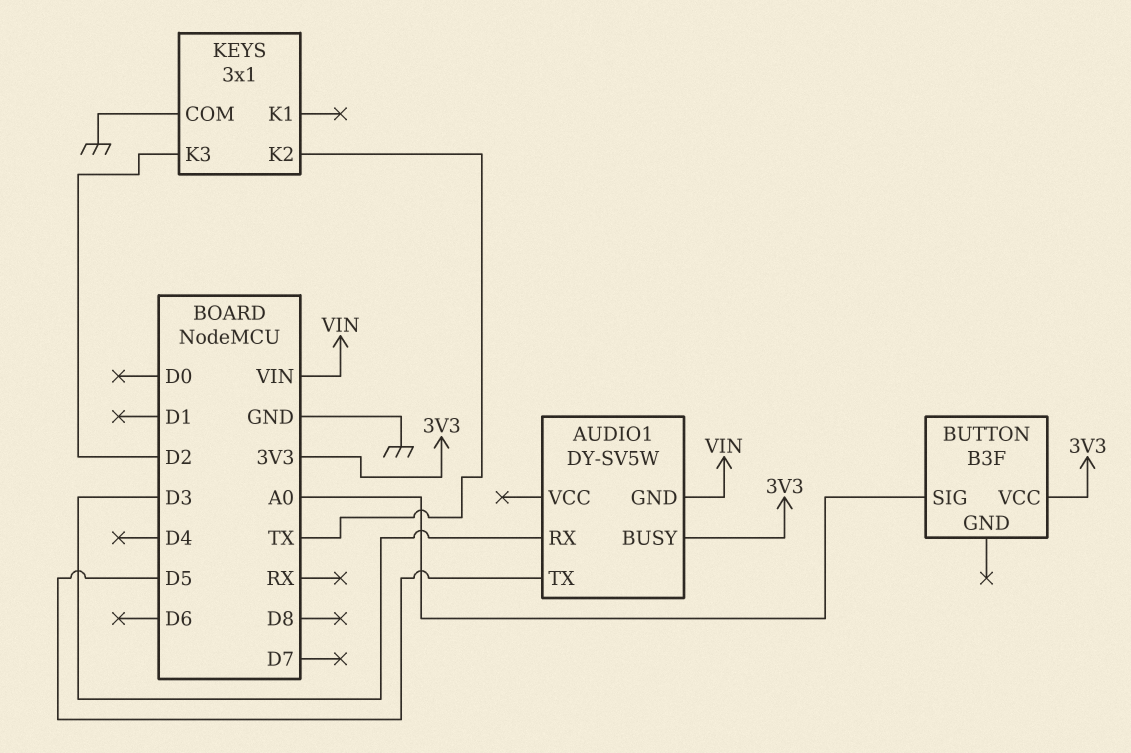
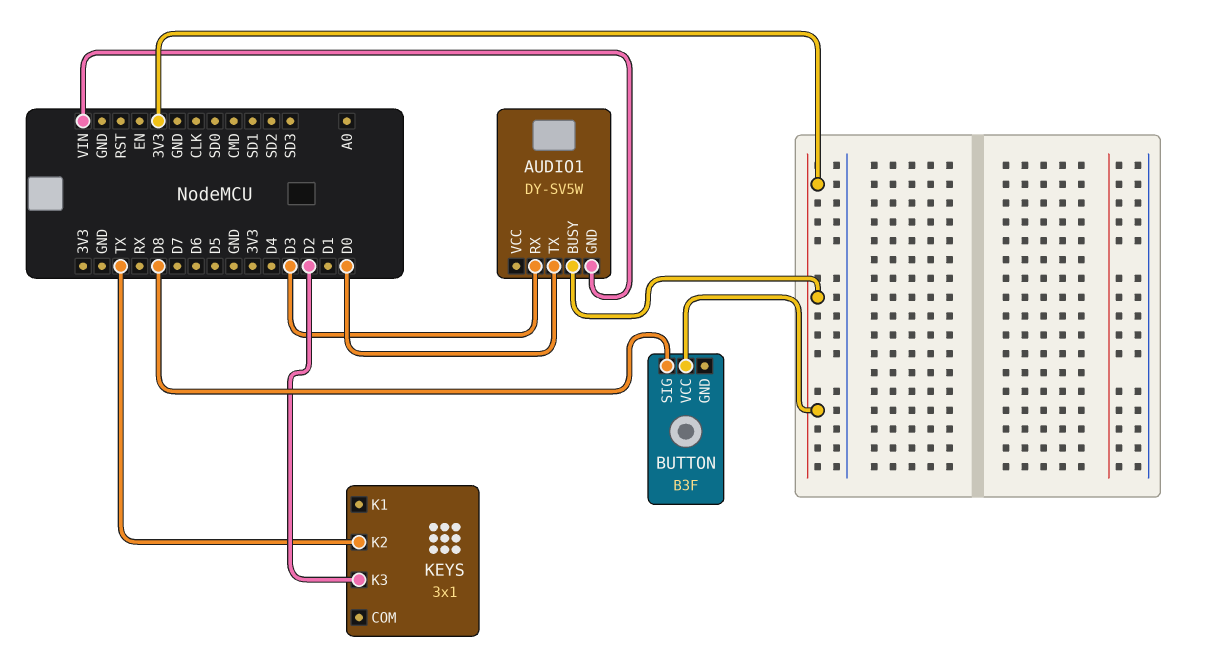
AUDIO1 pin TX: D5 -> D0
BUTTON pin SIG: A0 -> D8
KEYS pin COM: GND -> none

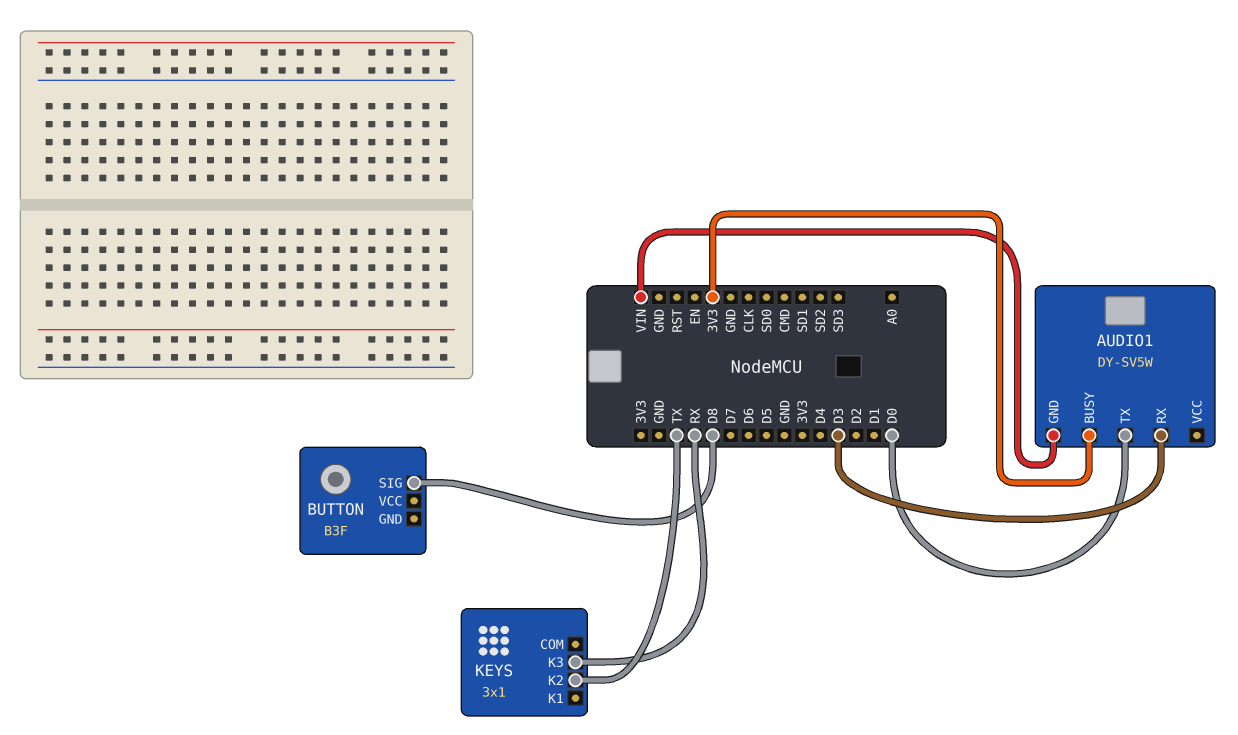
BUTTON pin VCC: 3V3 -> none
KEYS pin K3: D2 -> RX

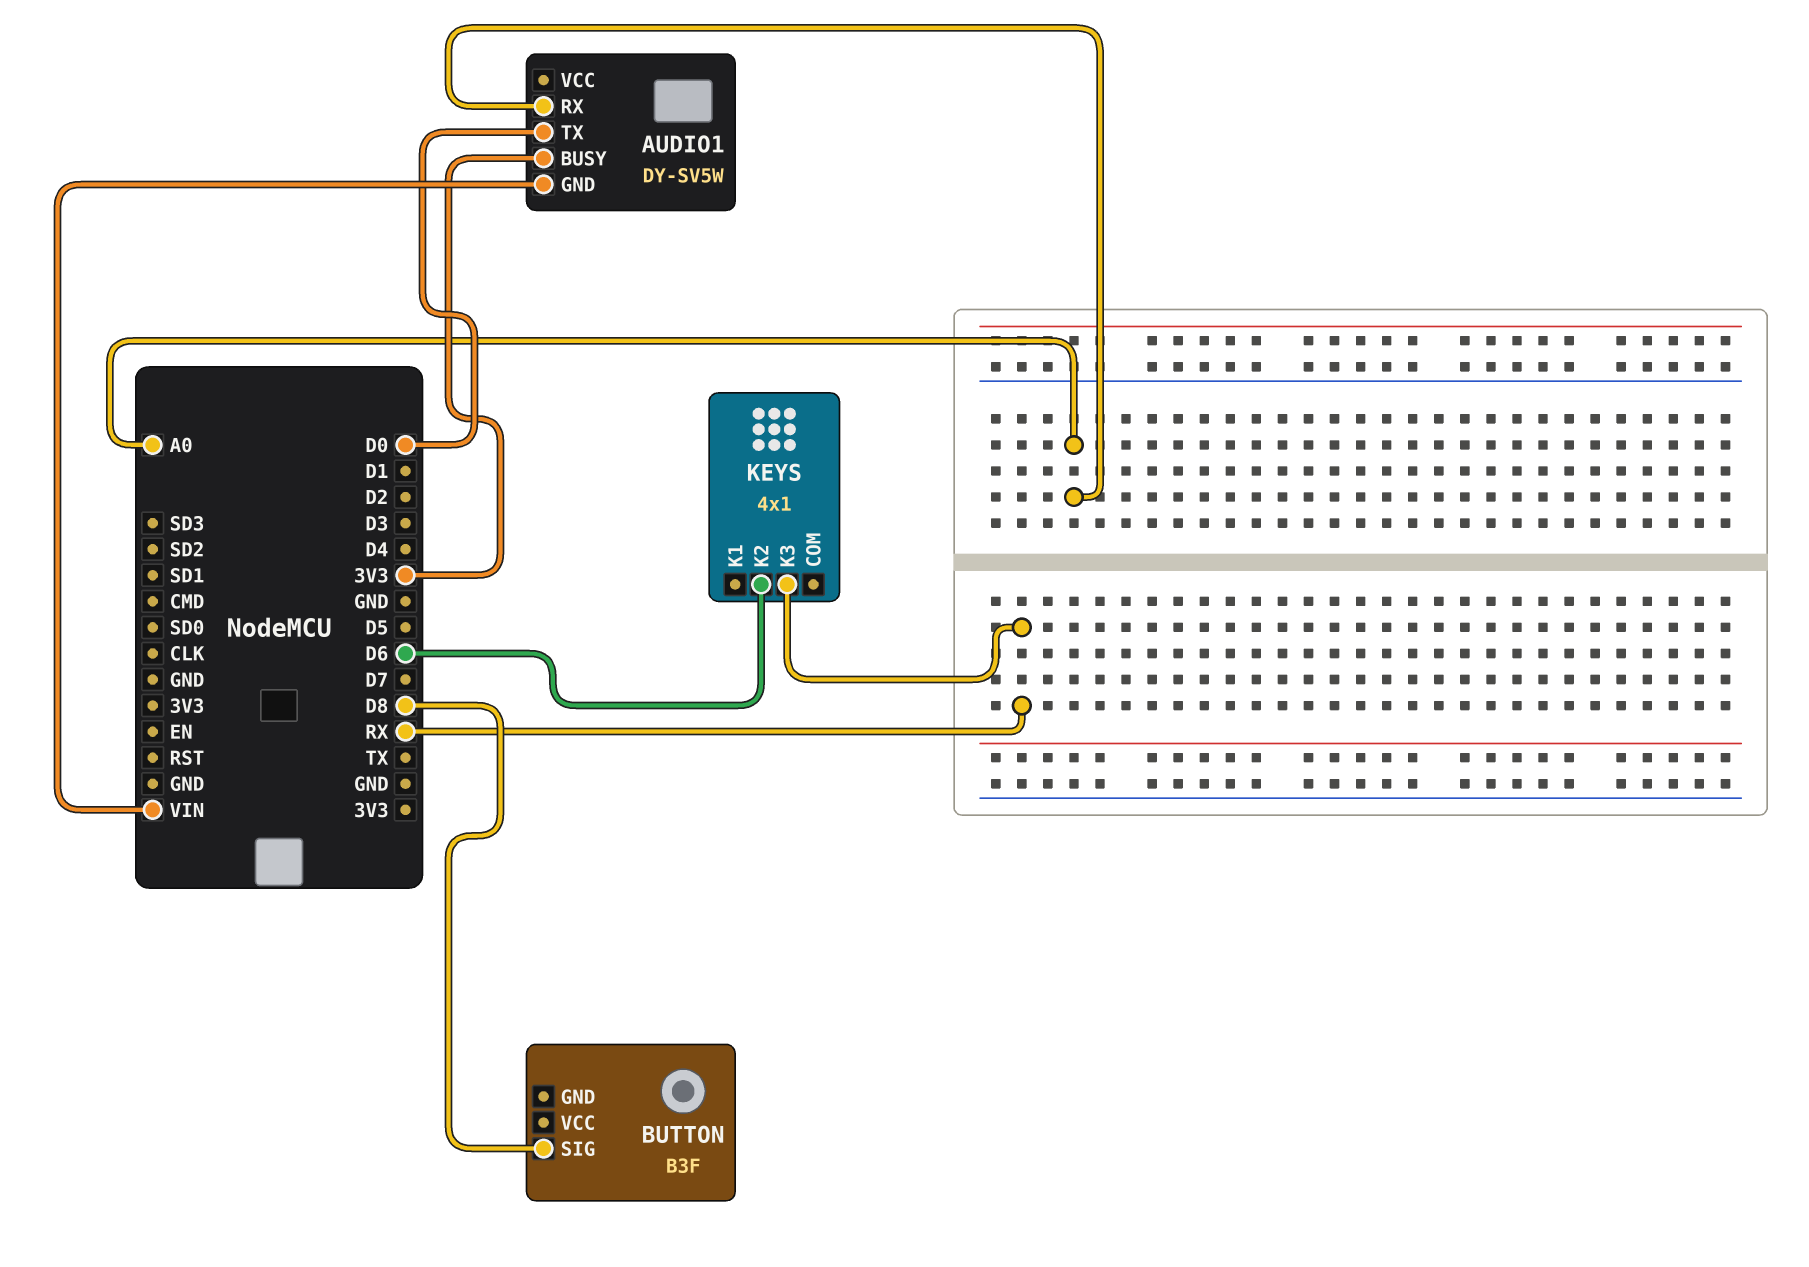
AUDIO1 pin RX: D3 -> A0
KEYS: 3x1 -> 4x1
KEYS pin K2: TX -> D6

